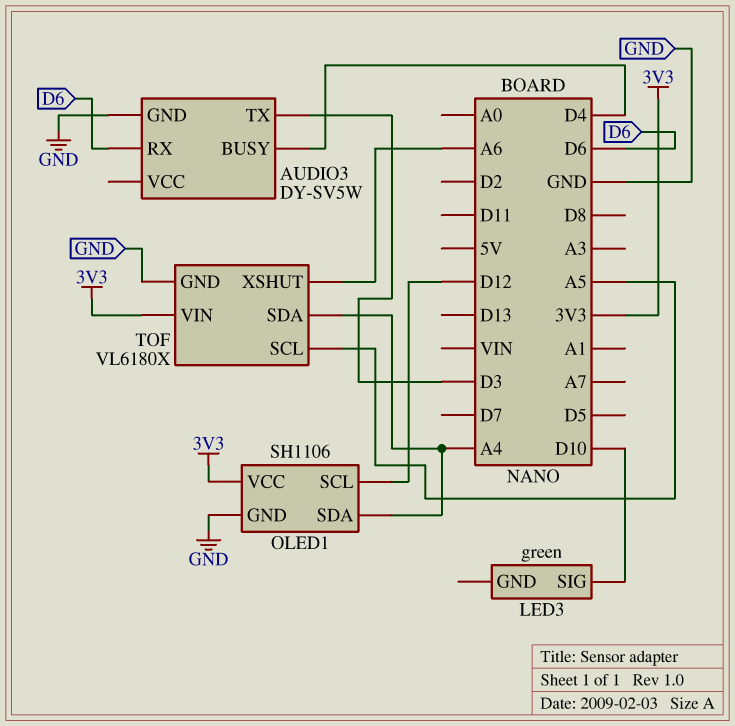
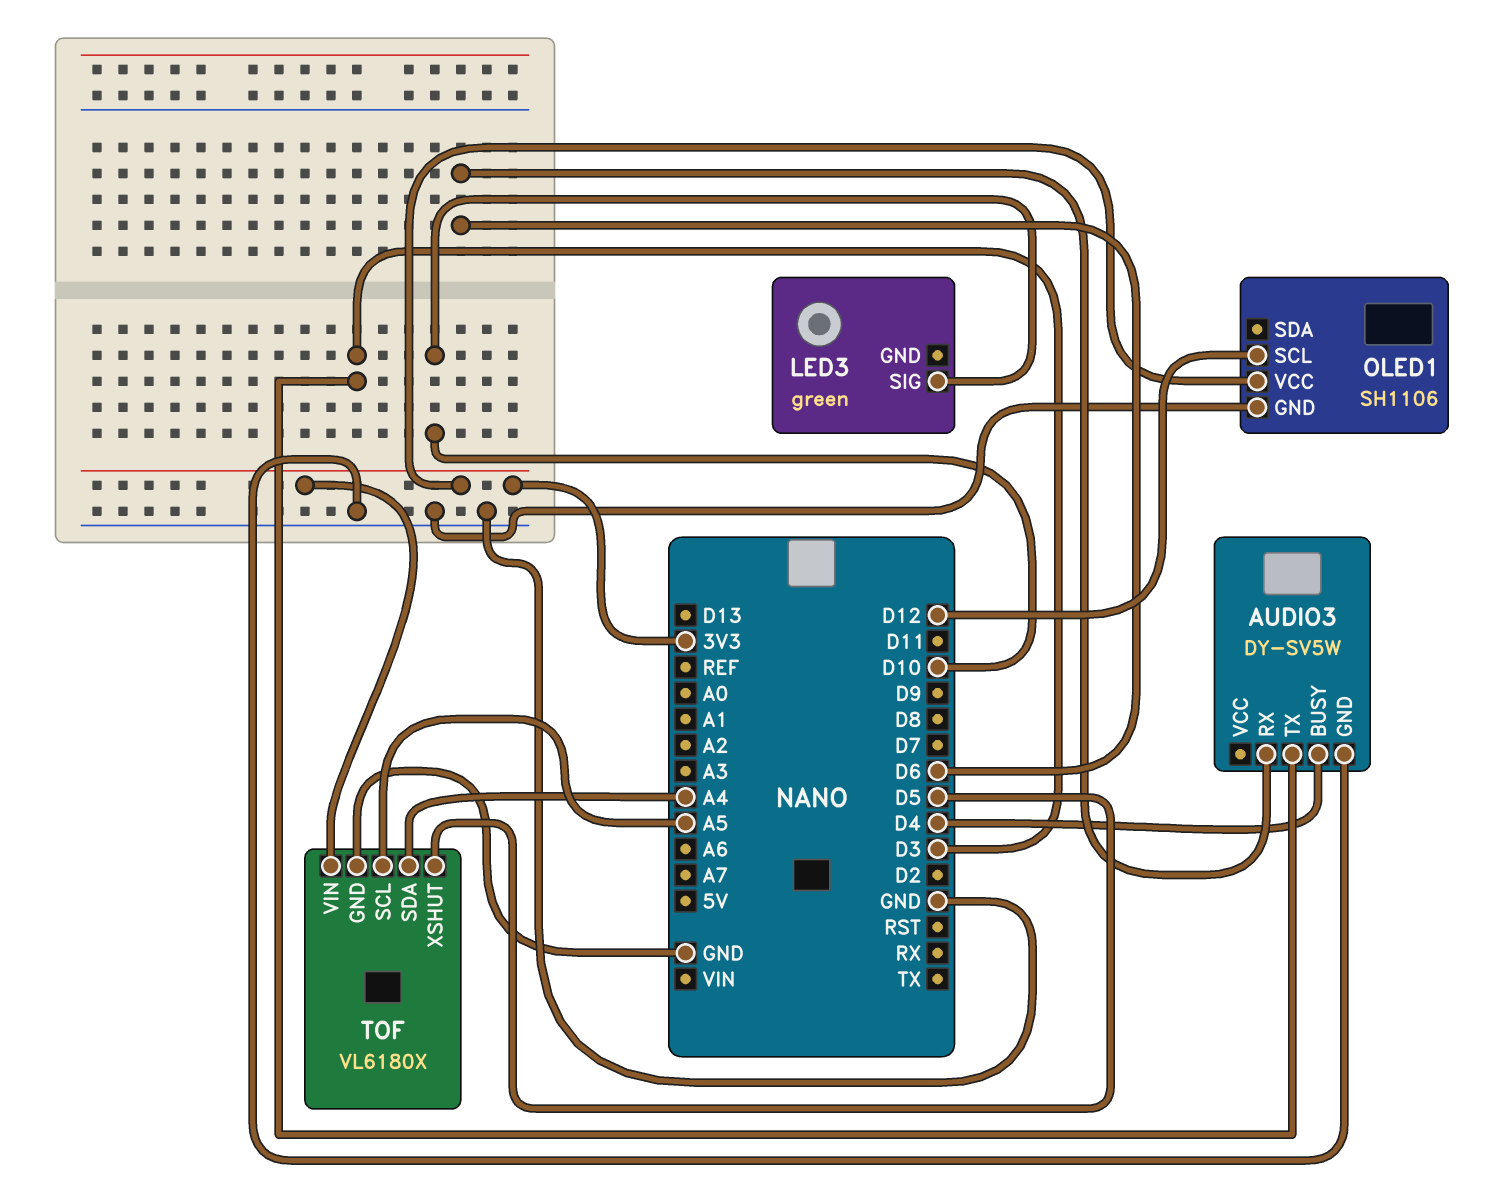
OLED1 pin SDA: A4 -> none
TOF pin XSHUT: A6 -> D5

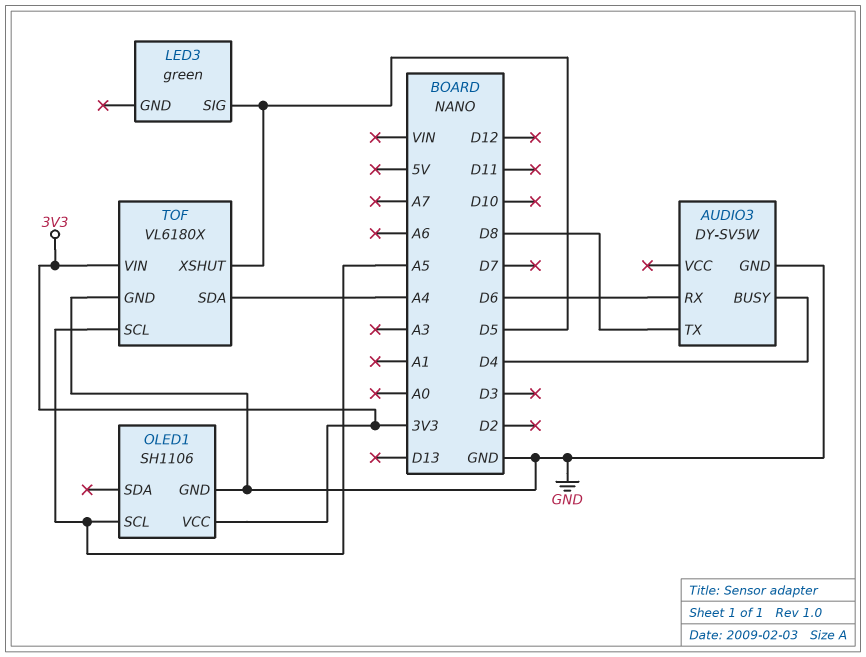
AUDIO3 pin TX: D3 -> D8
LED3 pin SIG: D10 -> D5
OLED1 pin SCL: D12 -> A5

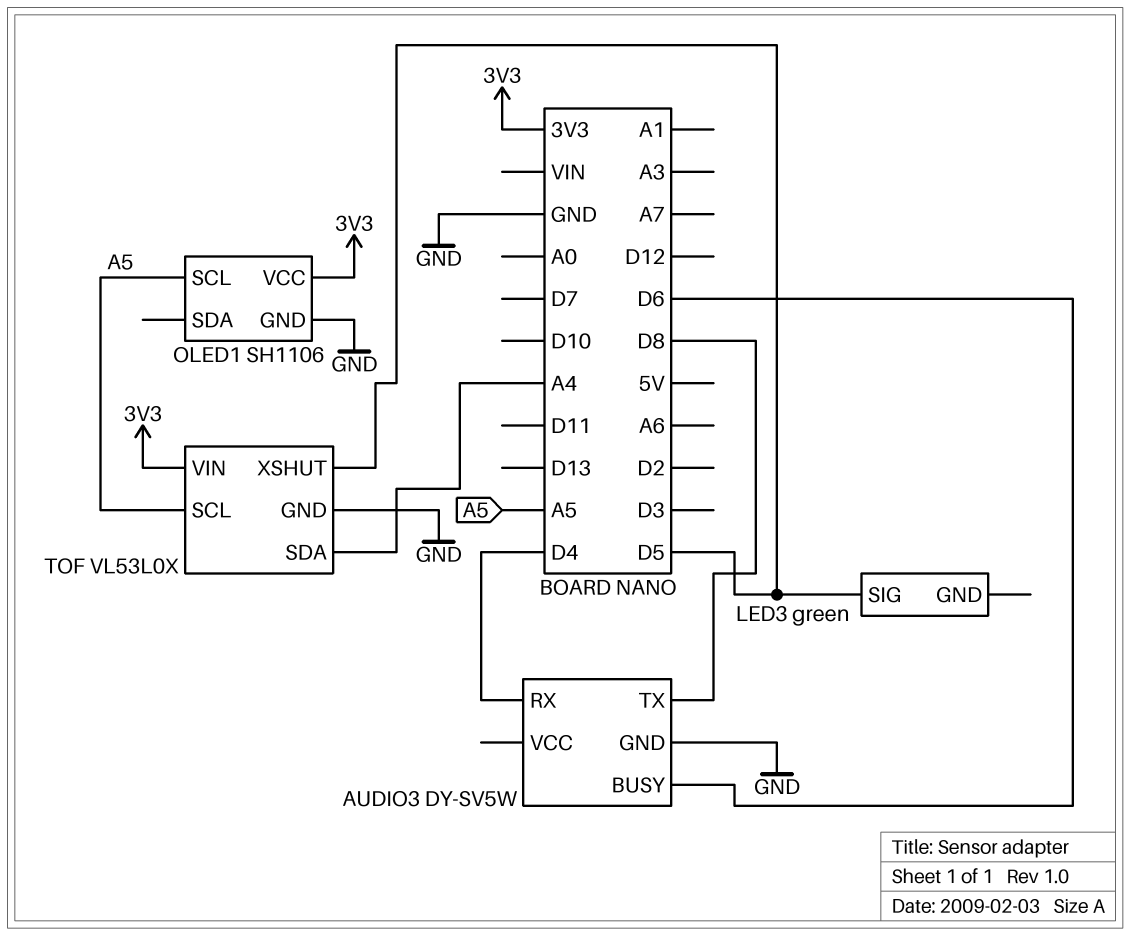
AUDIO3 pin BUSY: D4 -> D6
AUDIO3 pin RX: D6 -> D4
TOF: VL6180X -> VL53L0X

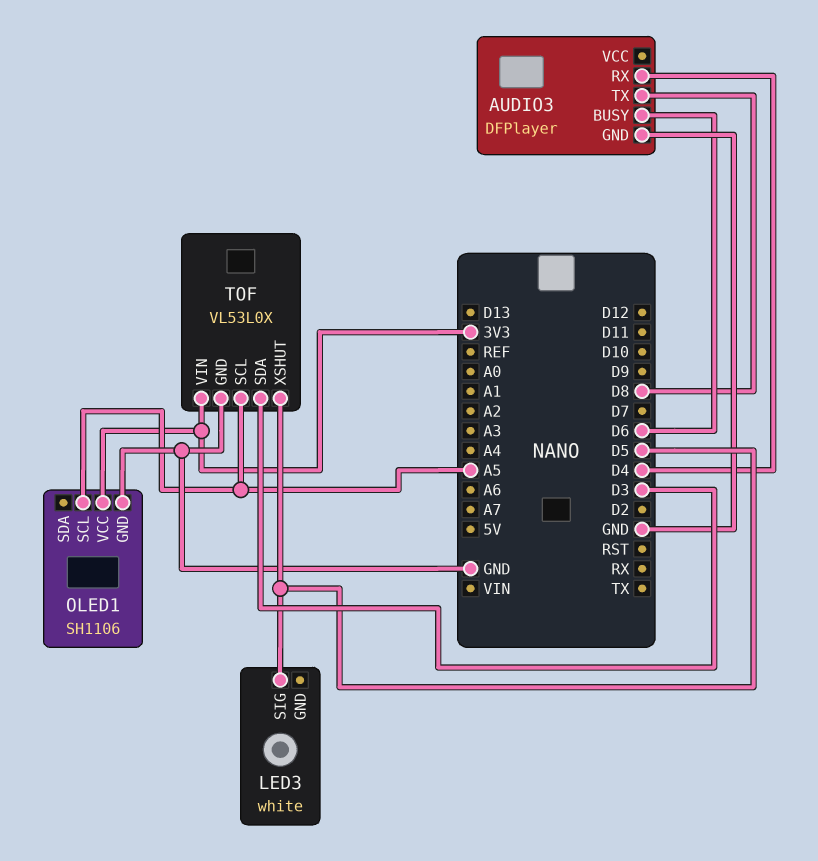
AUDIO3: DY-SV5W -> DFPlayer
LED3: green -> white
TOF pin SDA: A4 -> D3

